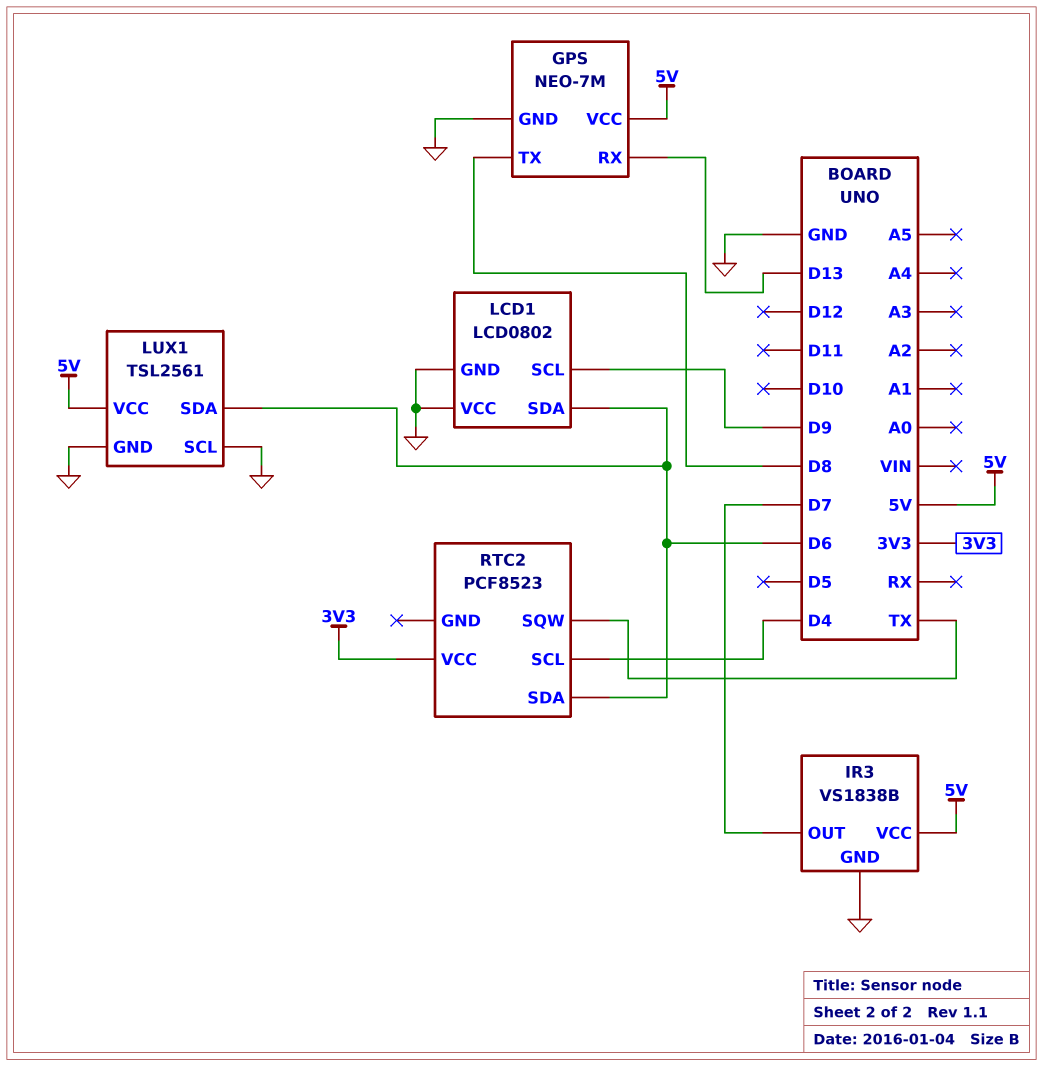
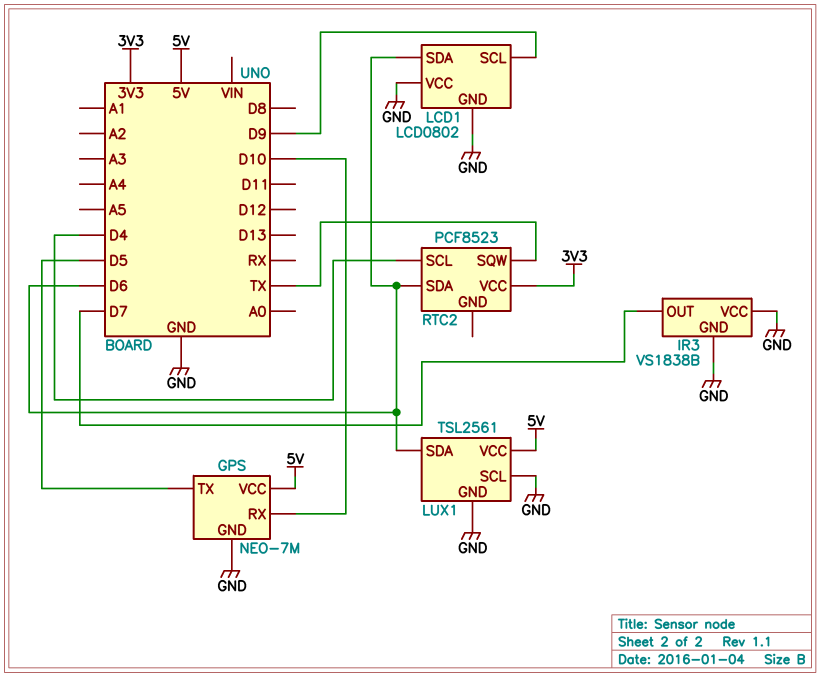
GPS pin RX: D13 -> D10
GPS pin TX: D8 -> D5
IR3 pin VCC: 5V -> GND

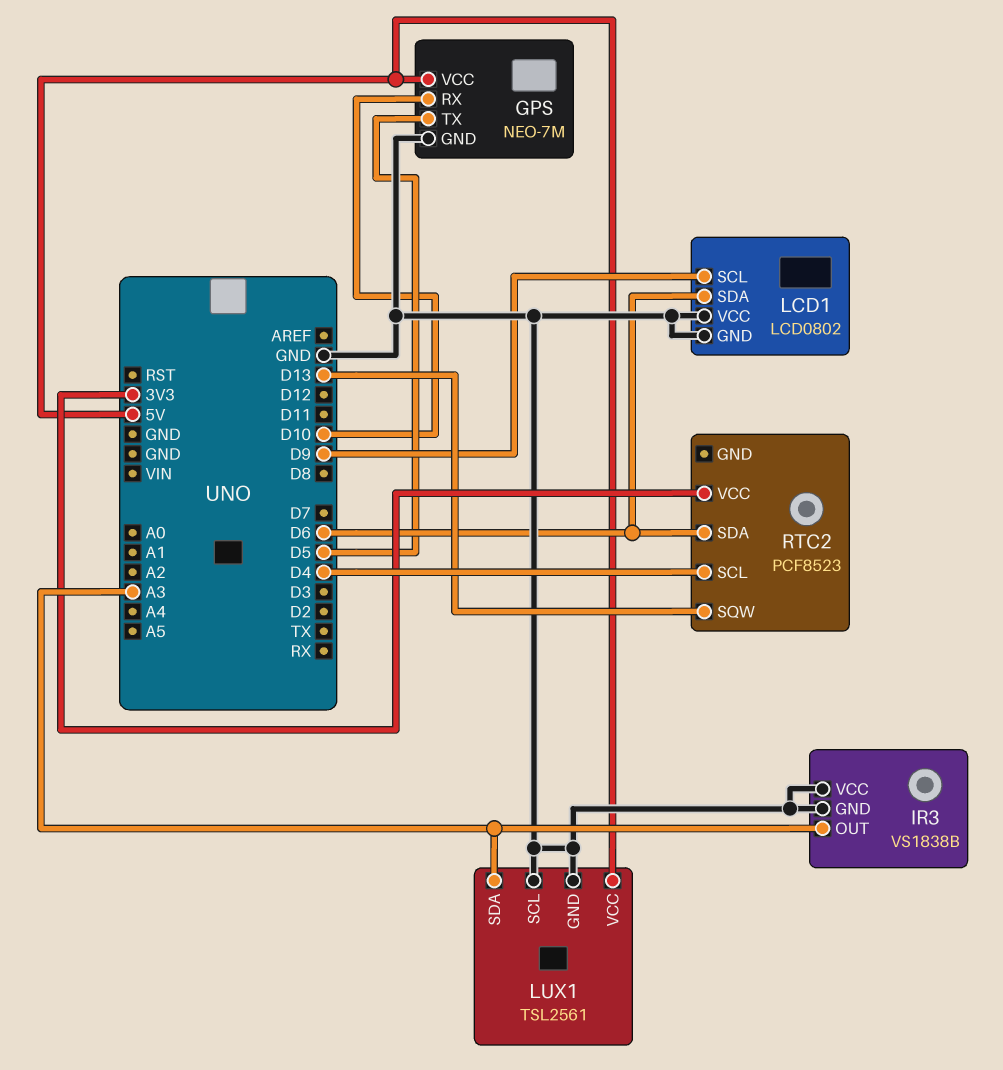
IR3 pin OUT: D7 -> A3
LUX1 pin SDA: D6 -> A3
RTC2 pin SQW: TX -> D13

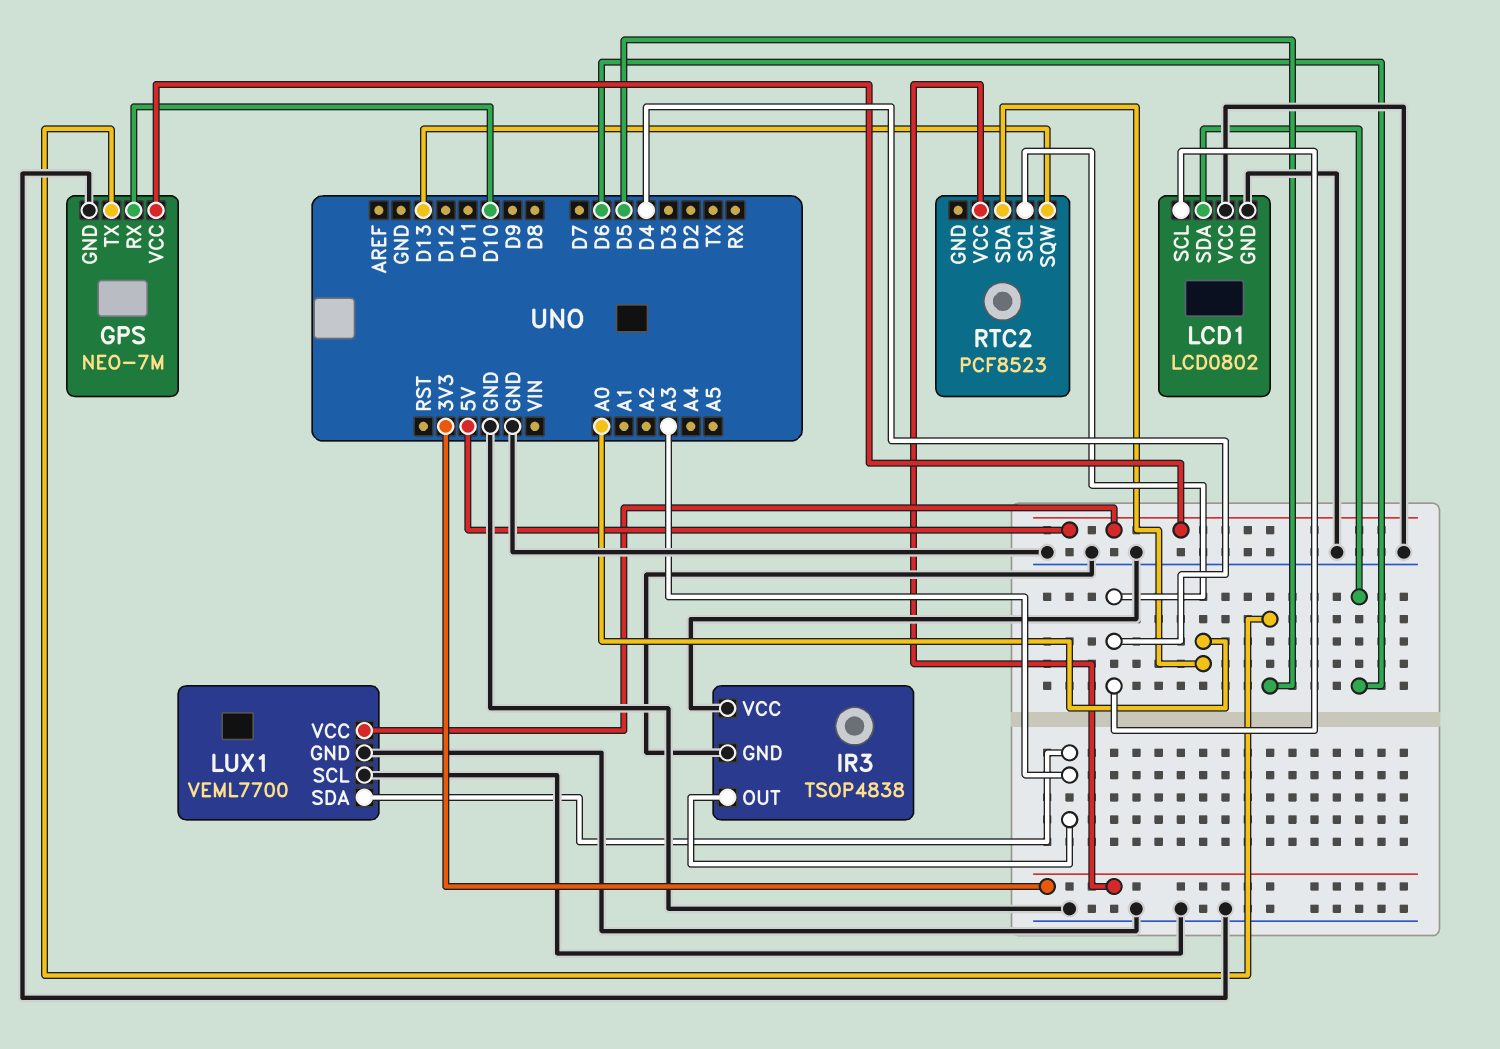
IR3: VS1838B -> TSOP4838
LCD1 pin SCL: D9 -> D4
LUX1: TSL2561 -> VEML7700
RTC2 pin SDA: D6 -> A0

